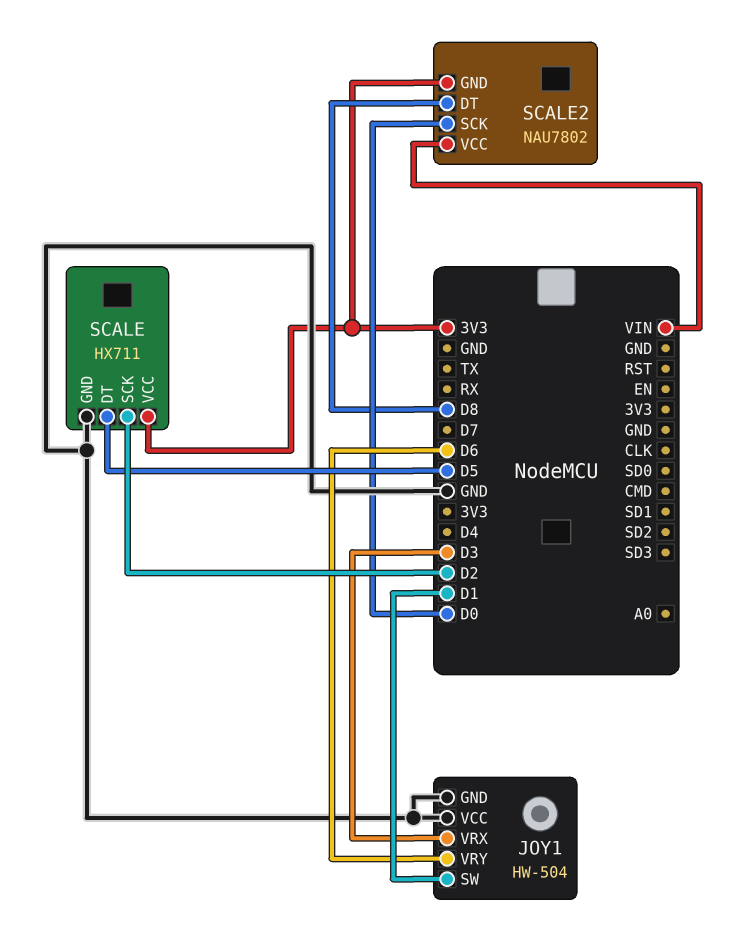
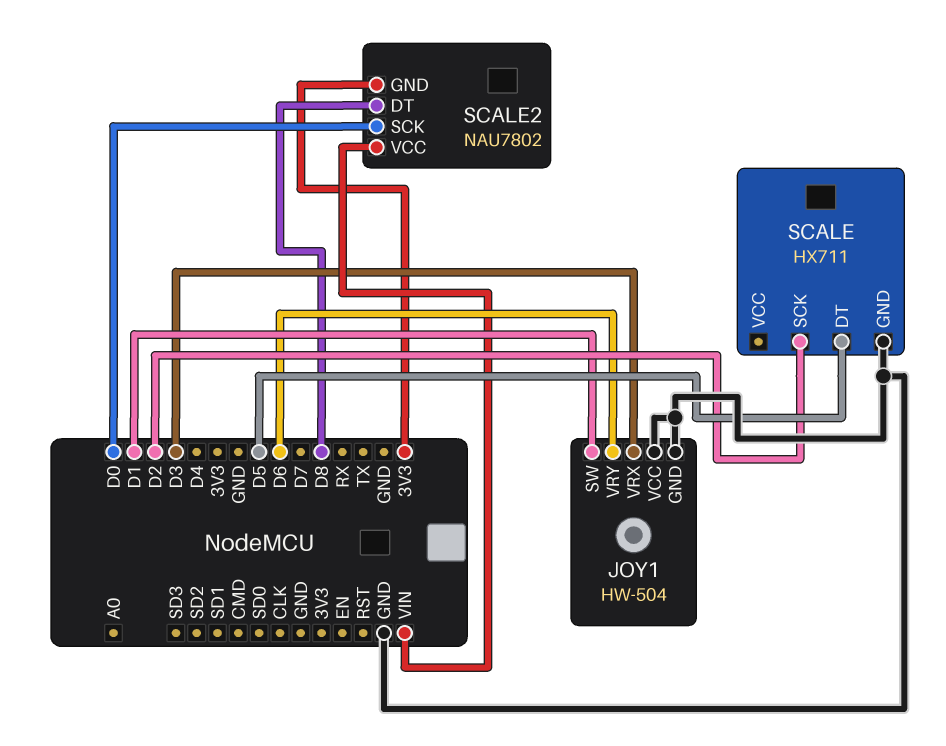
SCALE pin VCC: 3V3 -> none

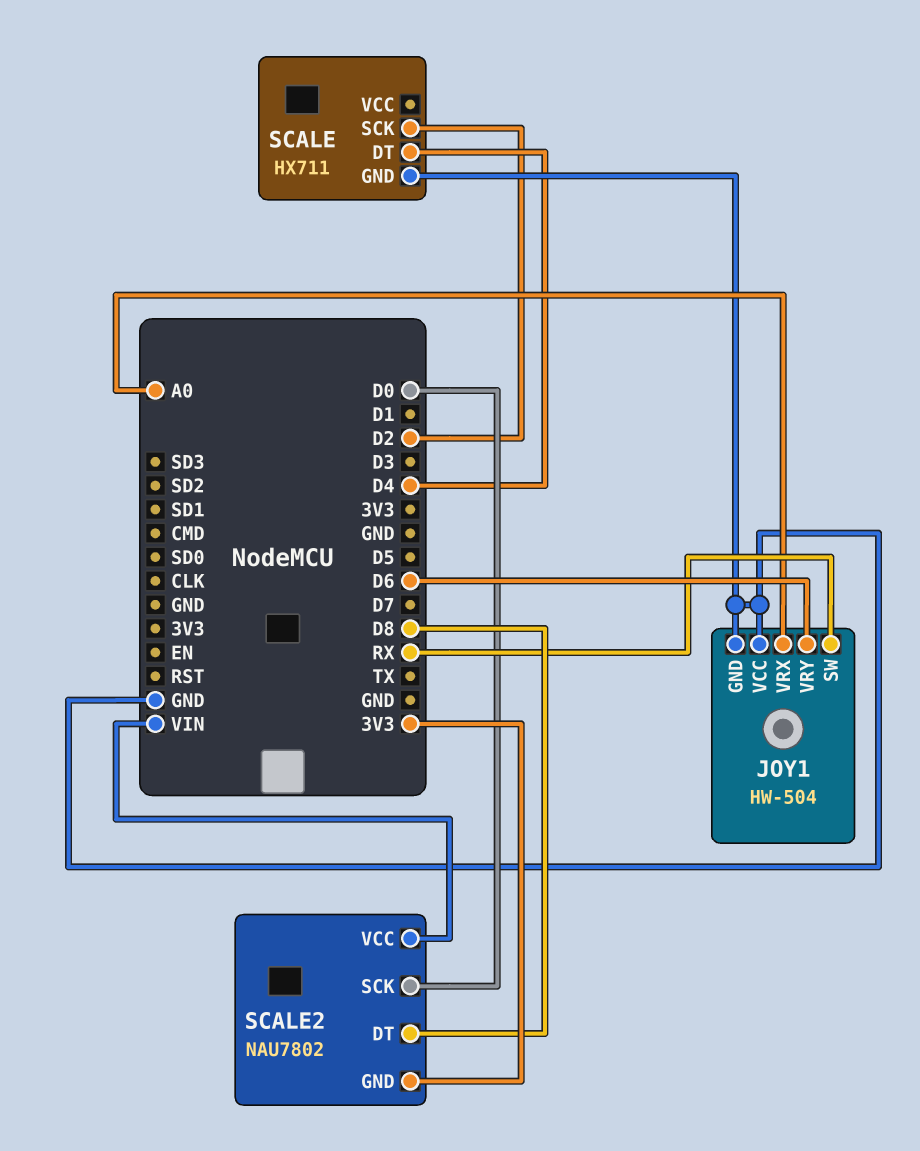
JOY1 pin SW: D1 -> RX
JOY1 pin VRX: D3 -> A0
SCALE pin DT: D5 -> D4

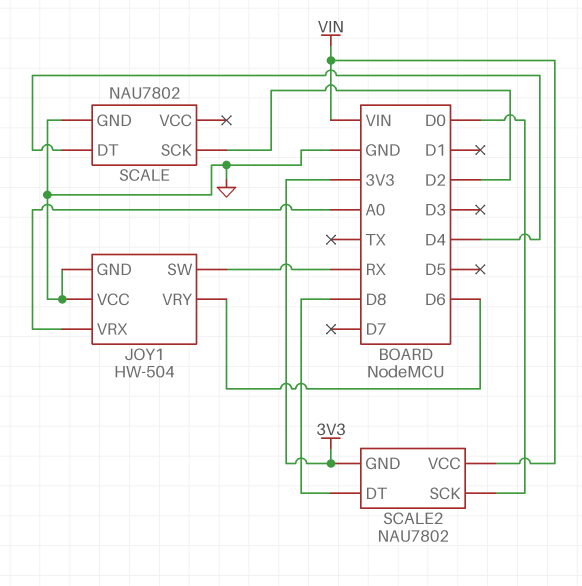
SCALE: HX711 -> NAU7802

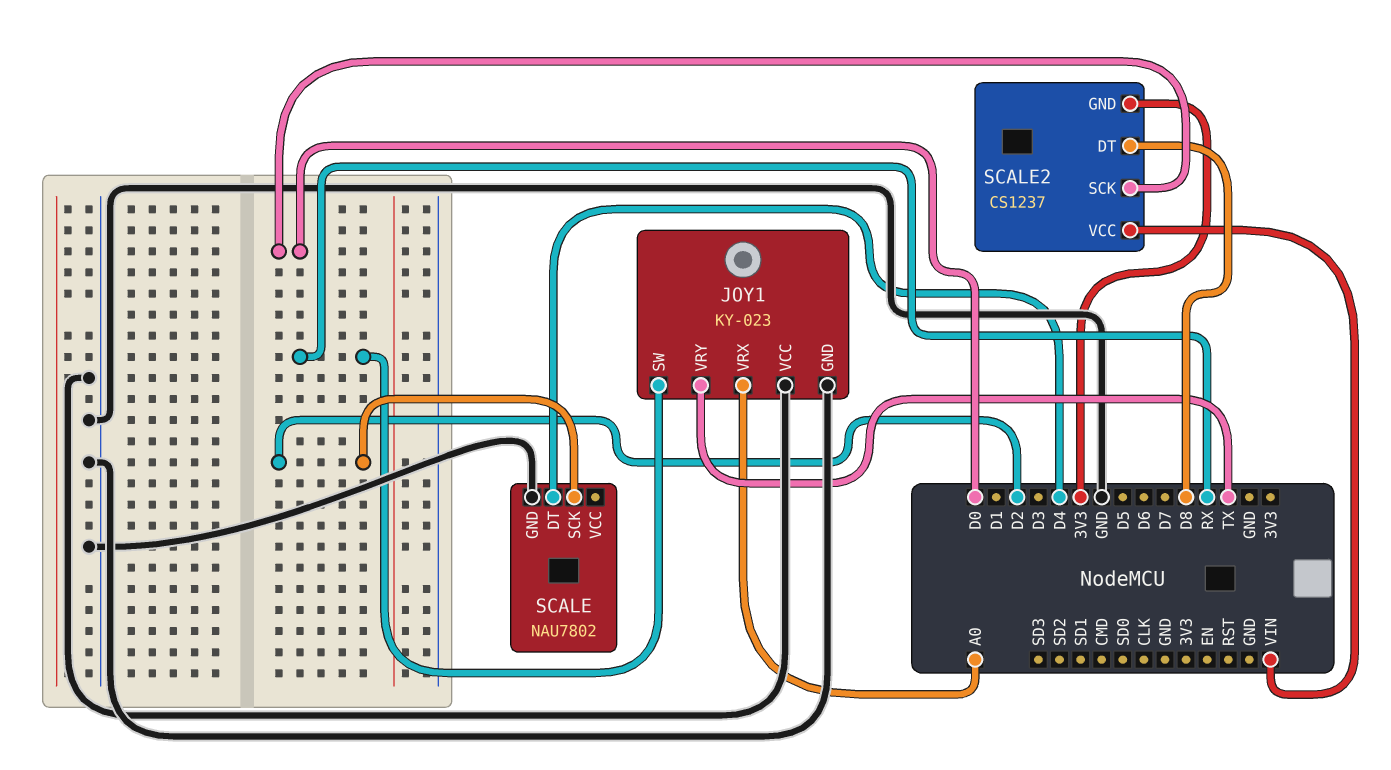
JOY1: HW-504 -> KY-023
JOY1 pin VRY: D6 -> TX
SCALE2: NAU7802 -> CS1237

